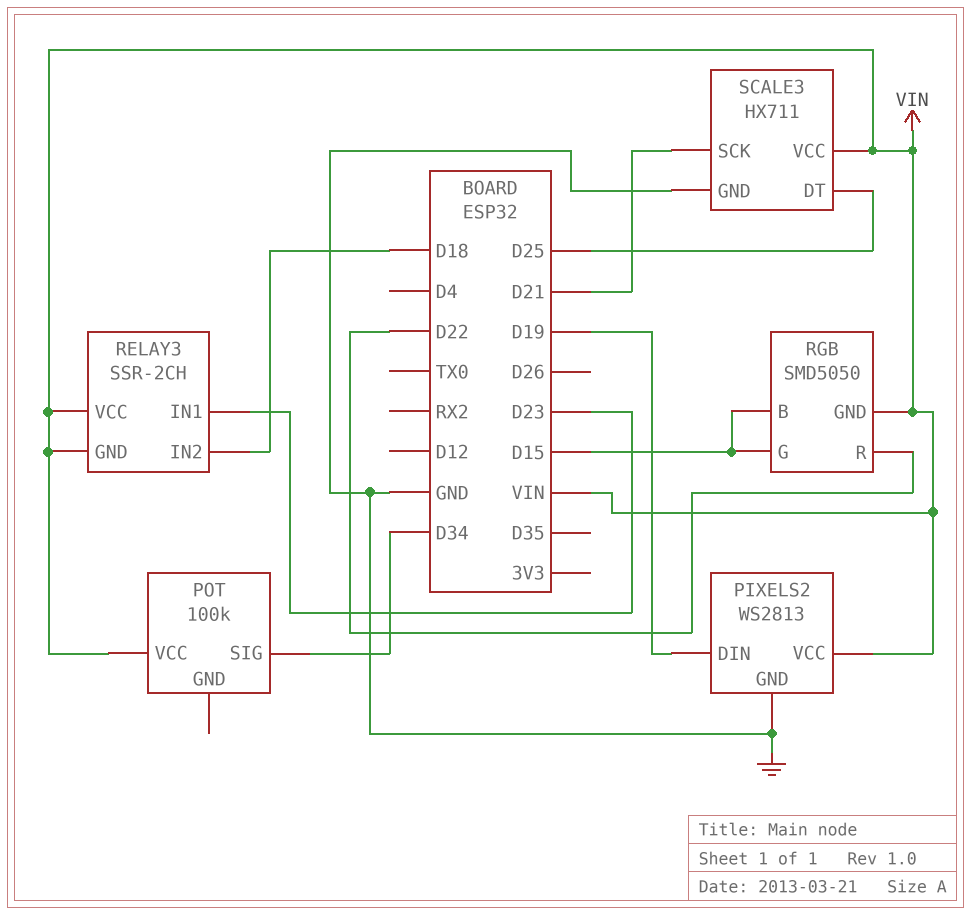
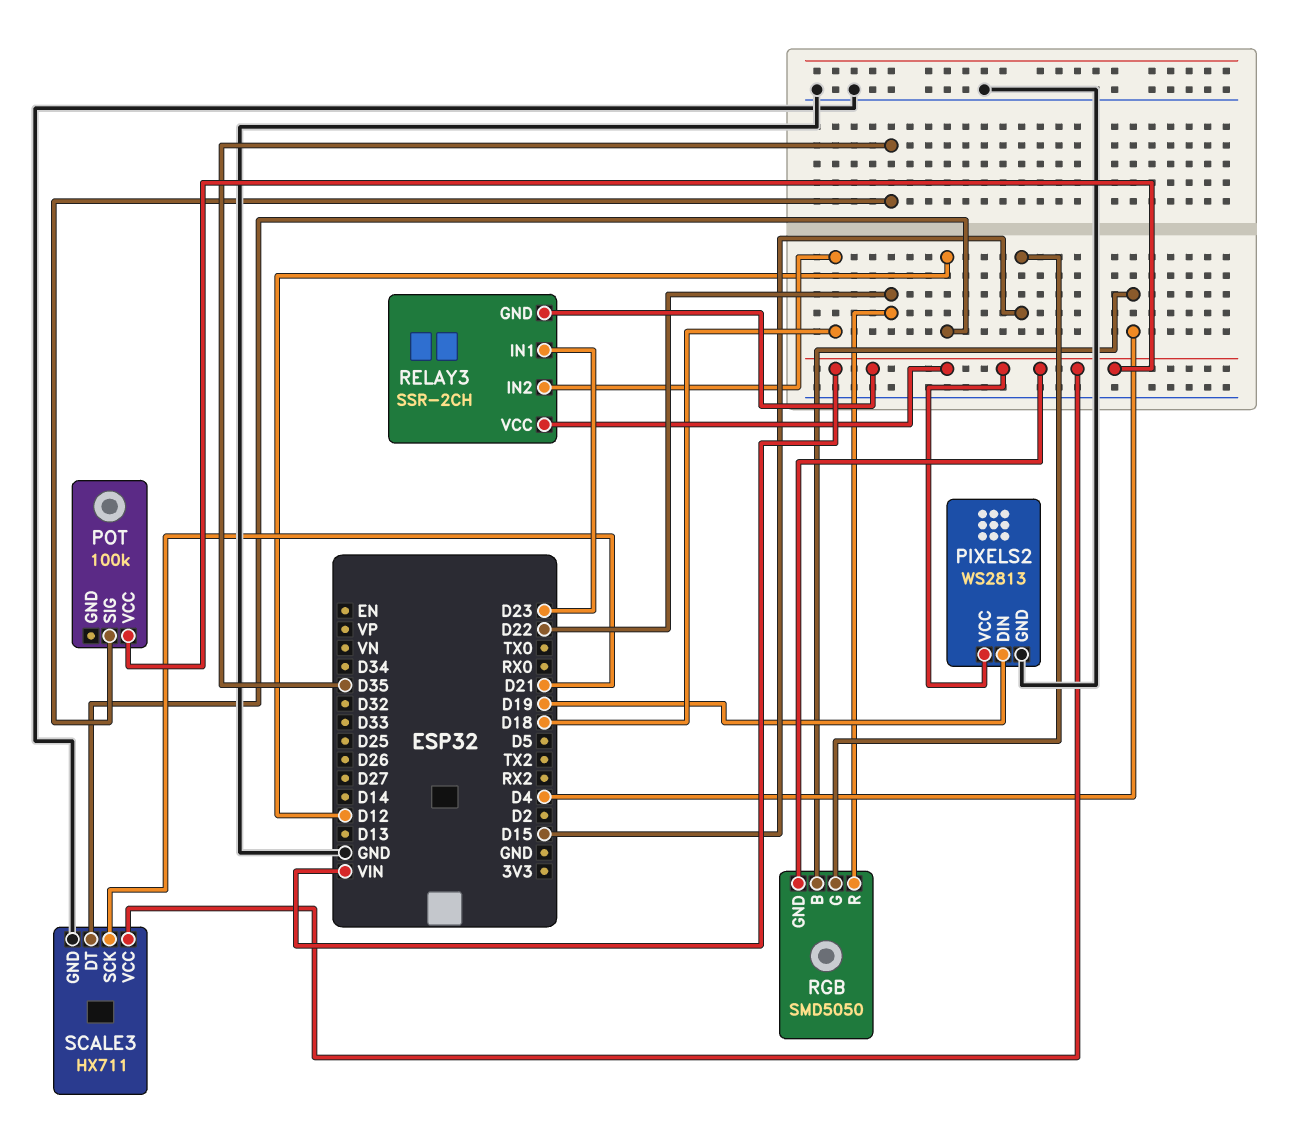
POT pin SIG: D34 -> D35
RGB pin B: D15 -> D4
SCALE3 pin DT: D25 -> D12

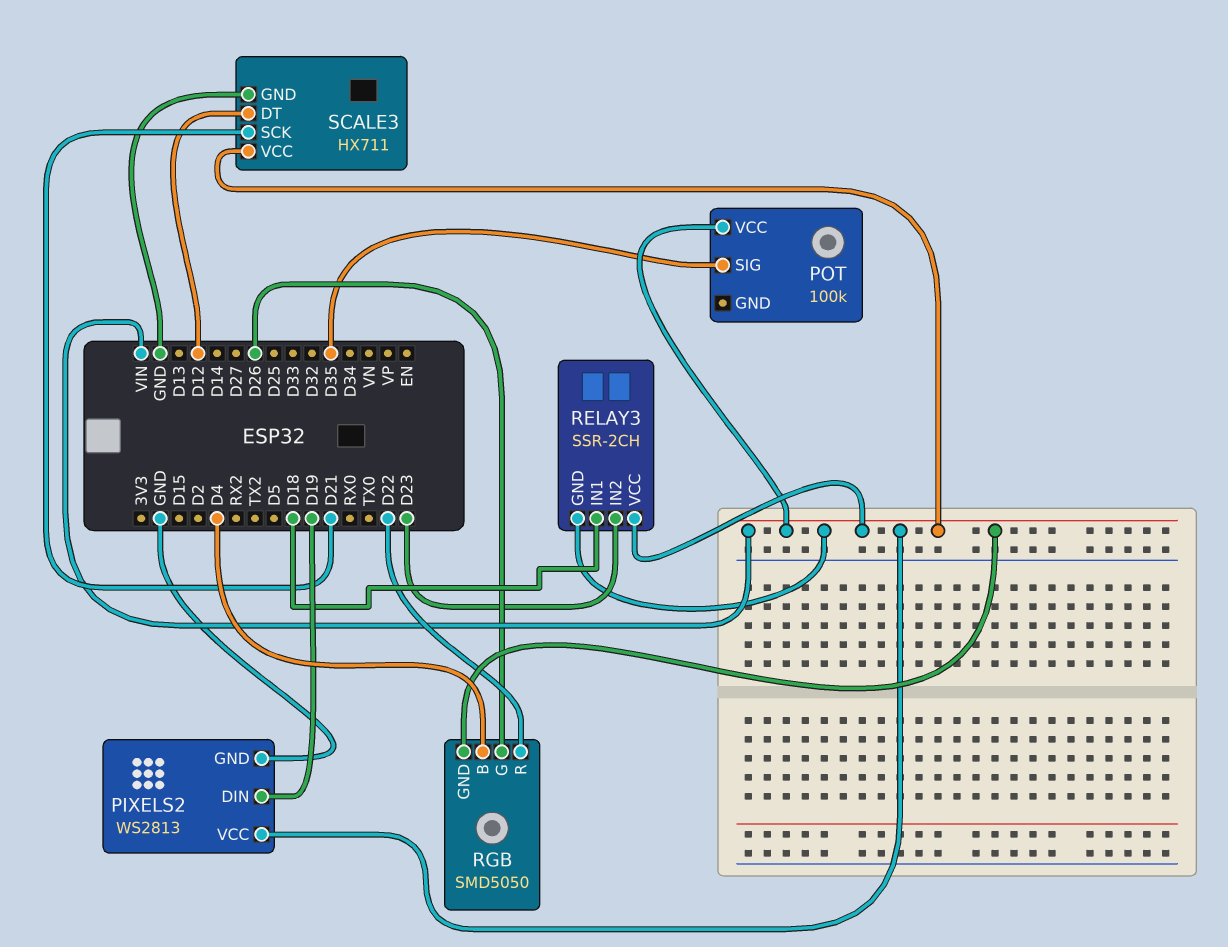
RELAY3 pin IN1: D23 -> D18
RELAY3 pin IN2: D18 -> D23
RGB pin G: D15 -> D26

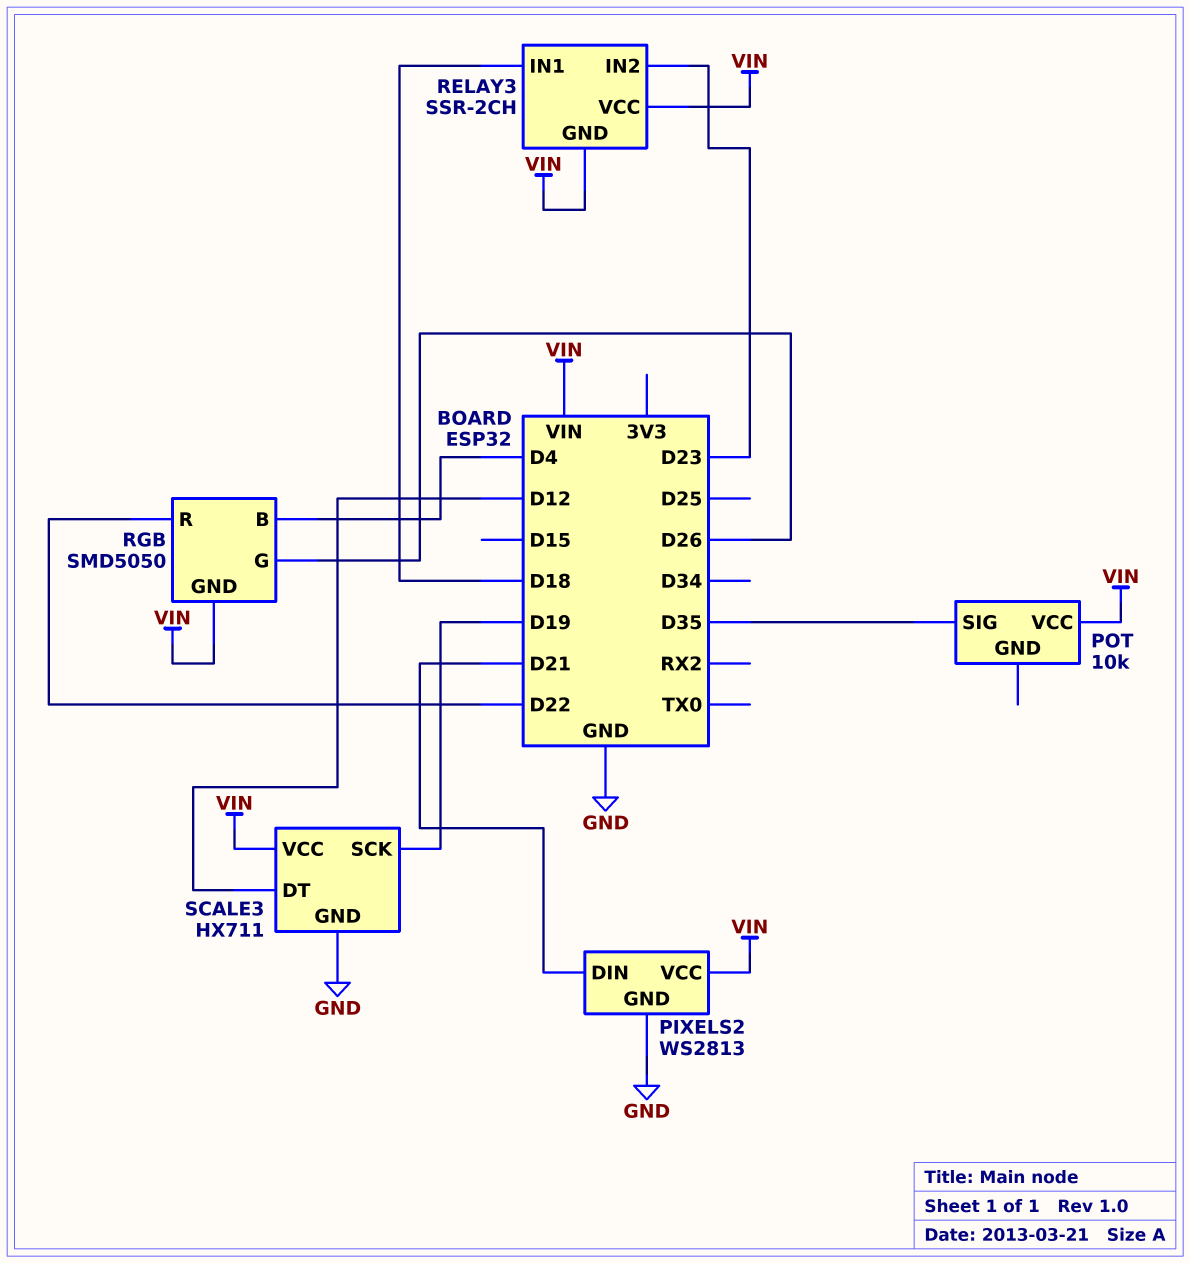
PIXELS2 pin DIN: D19 -> D21
POT: 100k -> 10k
SCALE3 pin SCK: D21 -> D19

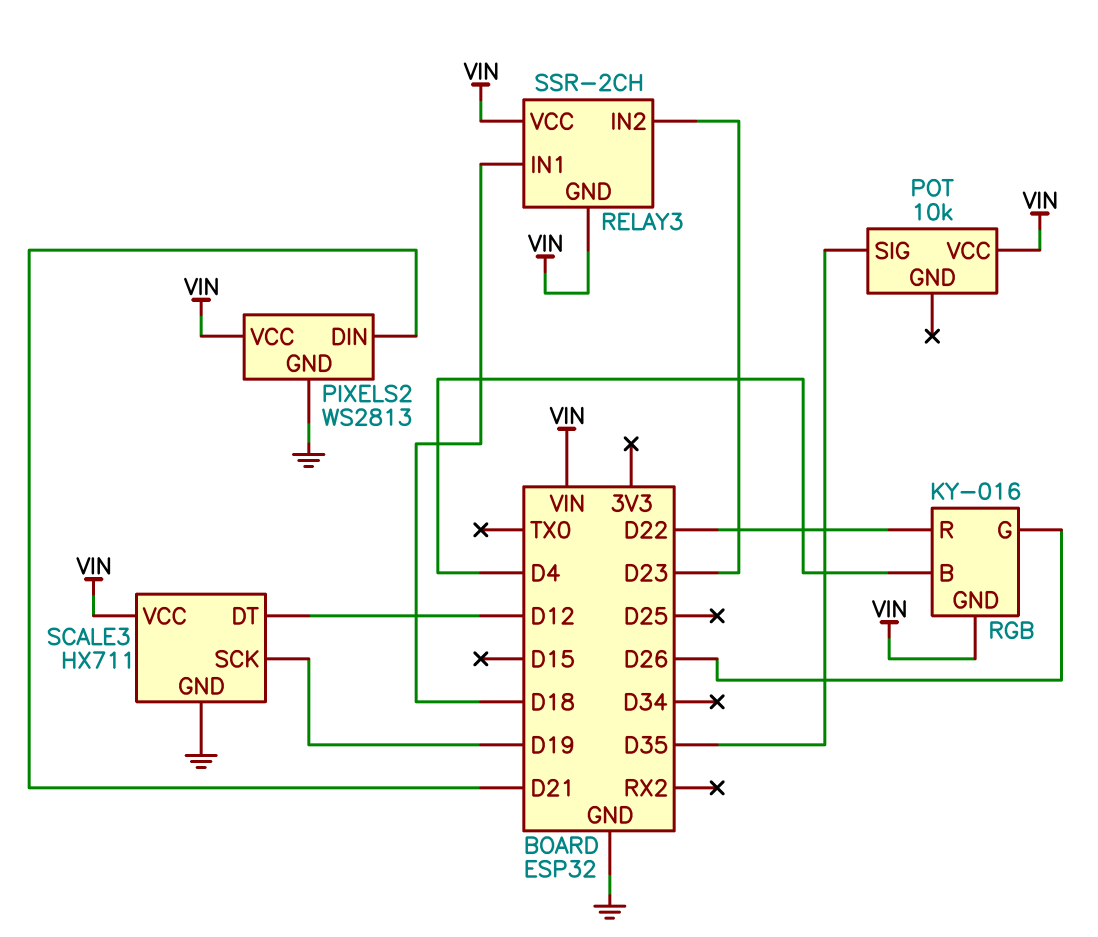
RGB: SMD5050 -> KY-016

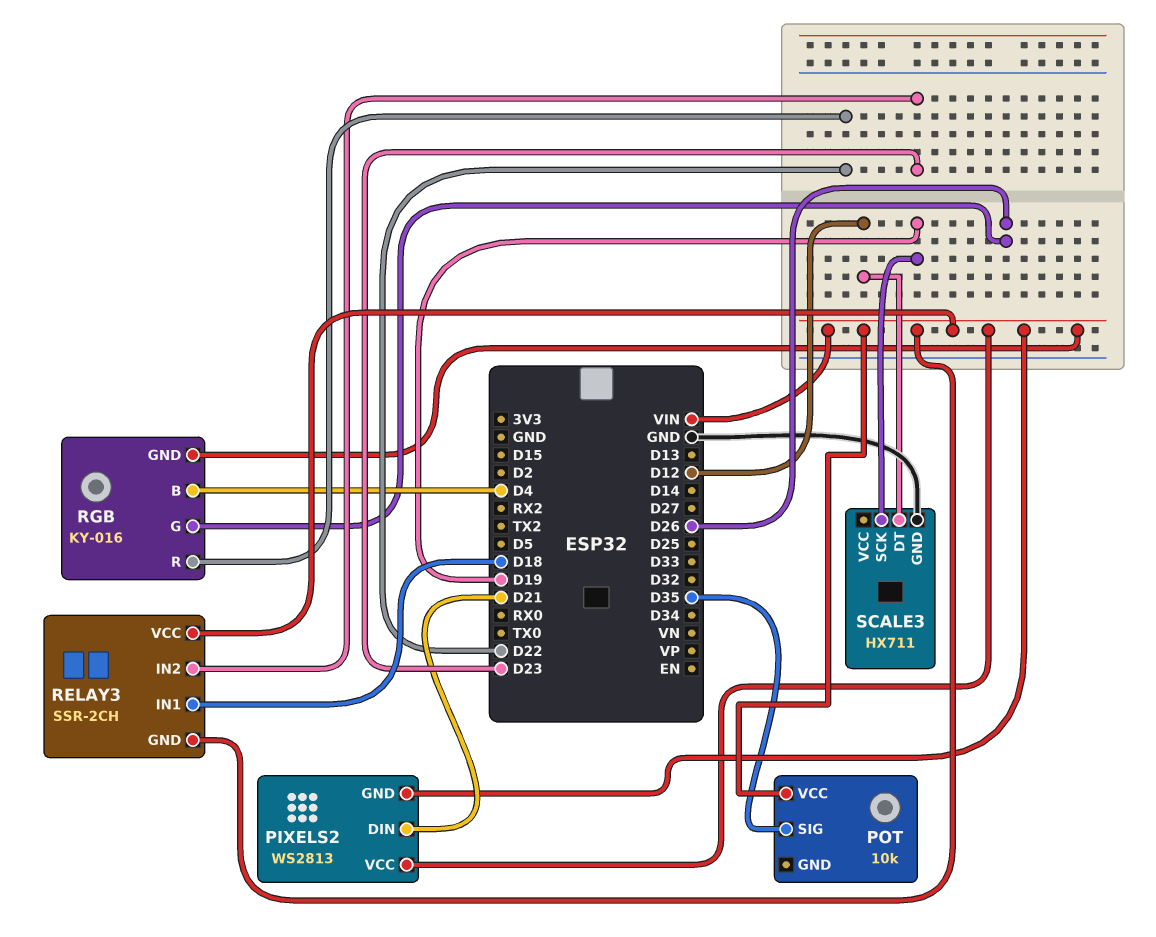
PIXELS2 pin GND: GND -> VIN
SCALE3 pin VCC: VIN -> none

